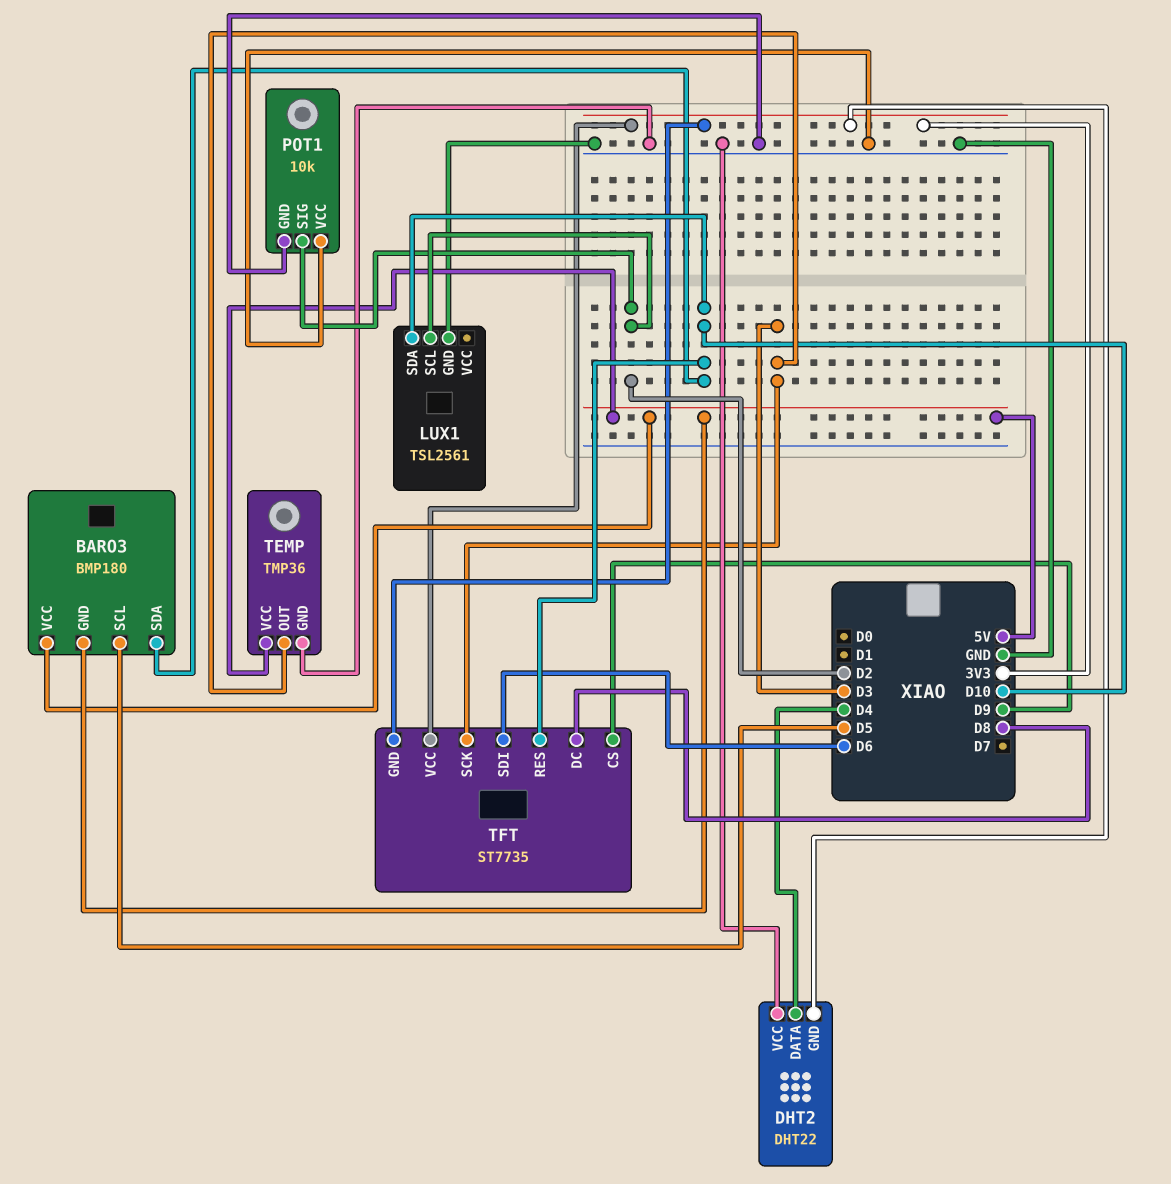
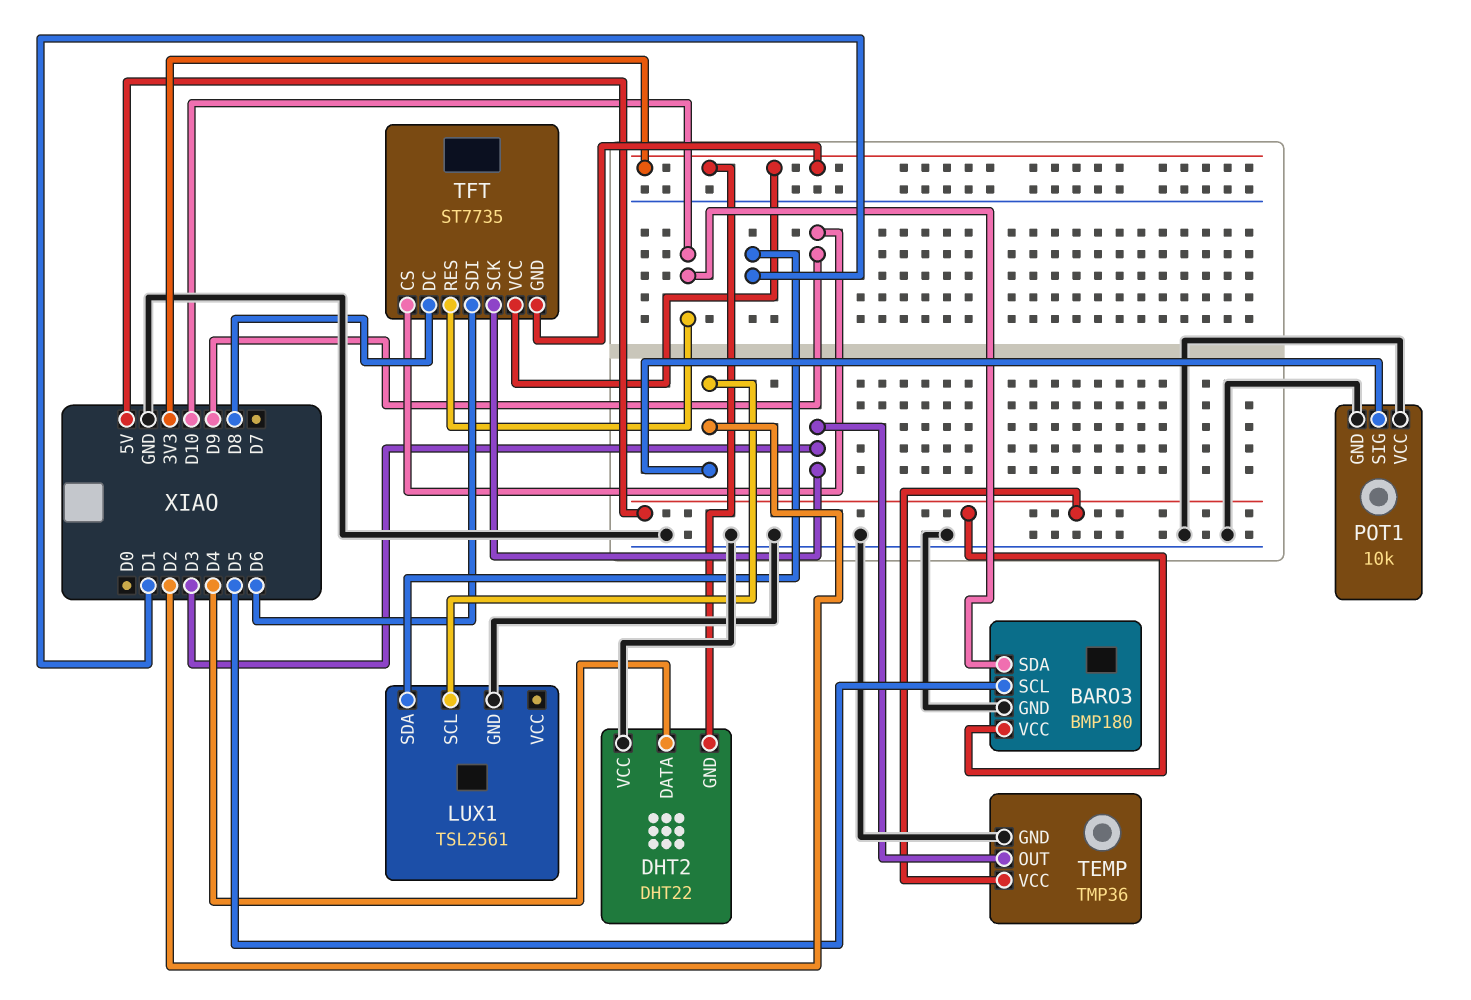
BARO3 pin GND: 5V -> GND
LUX1 pin SDA: D10 -> D1

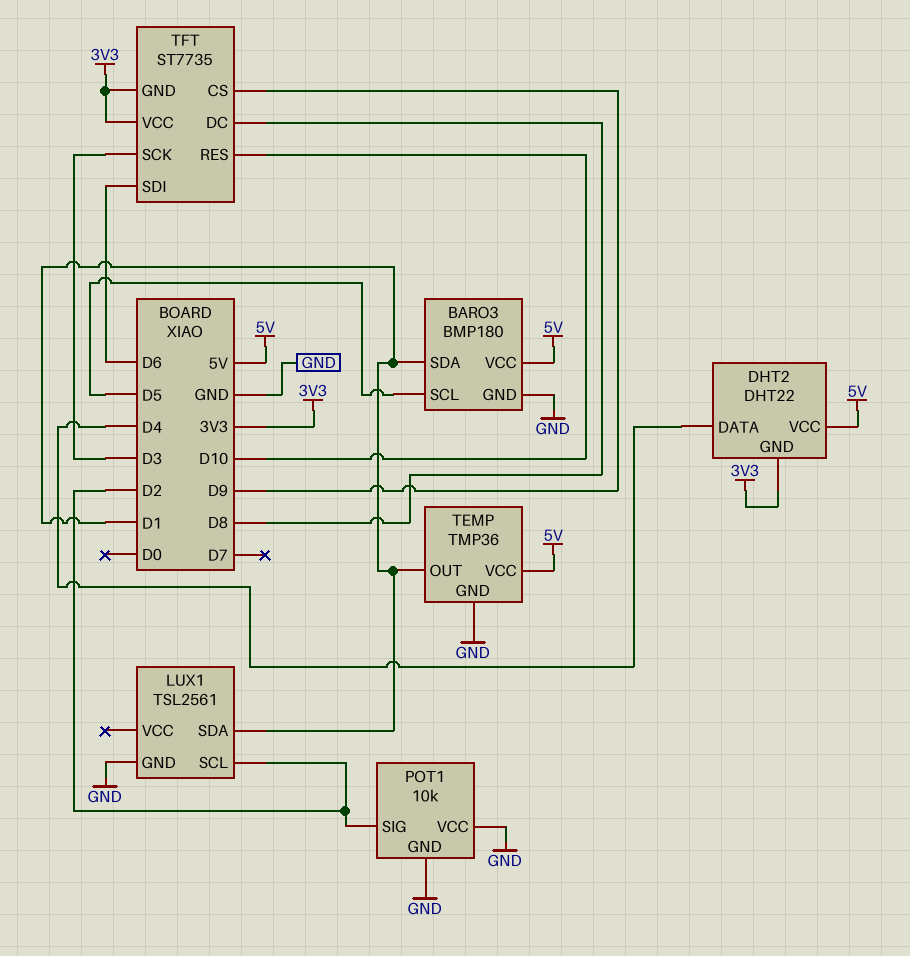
BARO3 pin SDA: D10 -> D1
DHT2 pin VCC: GND -> 5V
TEMP pin OUT: D3 -> D1

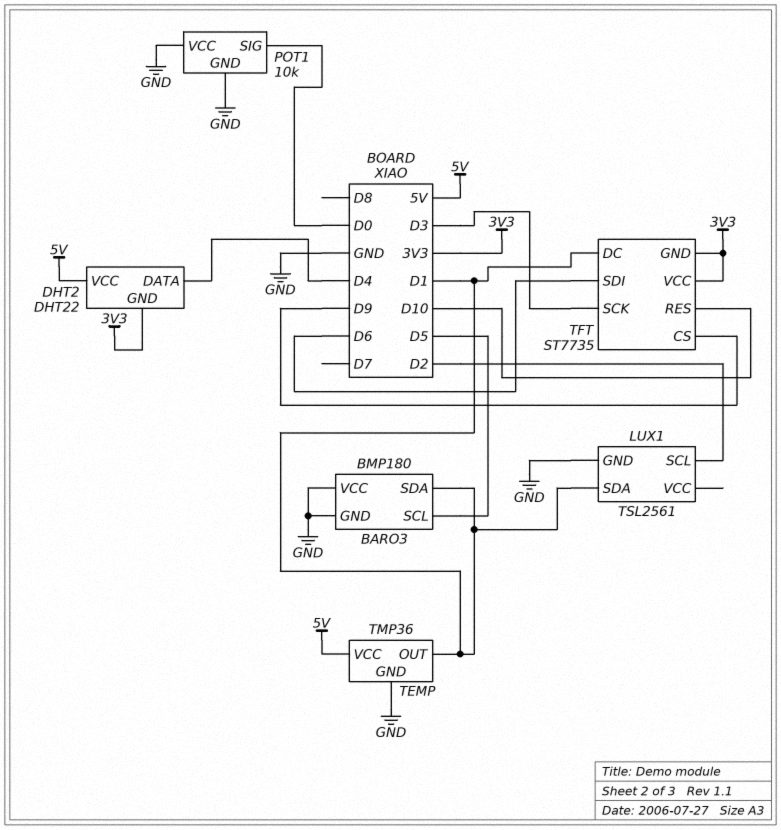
BARO3 pin VCC: 5V -> GND
POT1 pin SIG: D2 -> D0
TFT pin DC: D8 -> D1

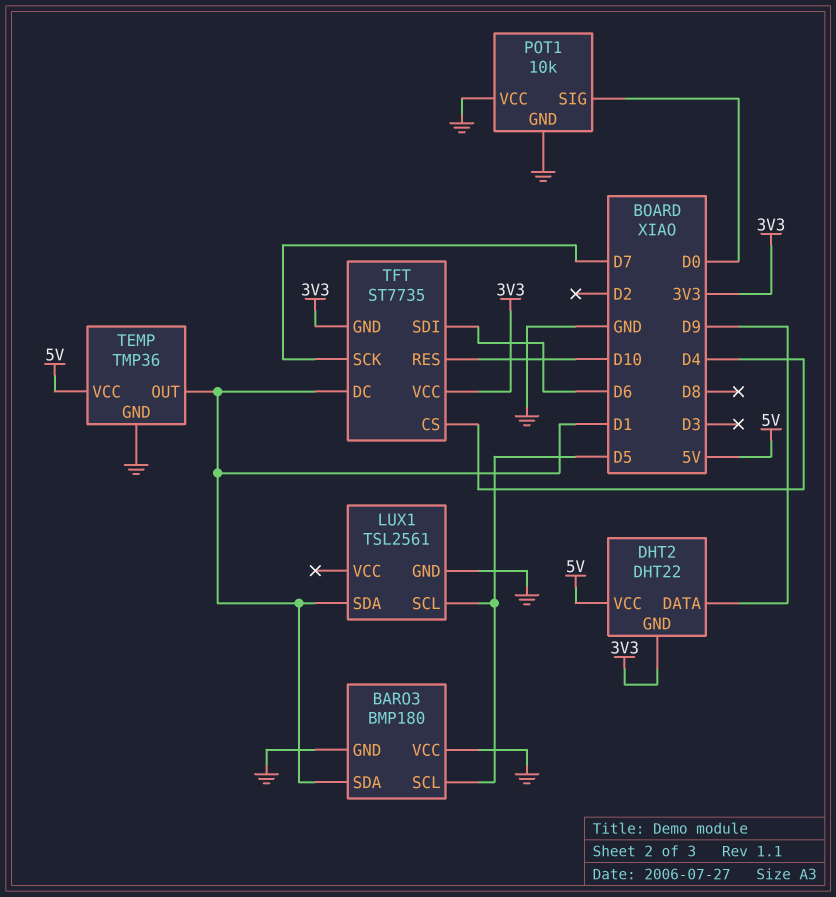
DHT2 pin DATA: D4 -> D9
LUX1 pin SCL: D2 -> D5
TFT pin CS: D9 -> D4
TFT pin SCK: D3 -> D7

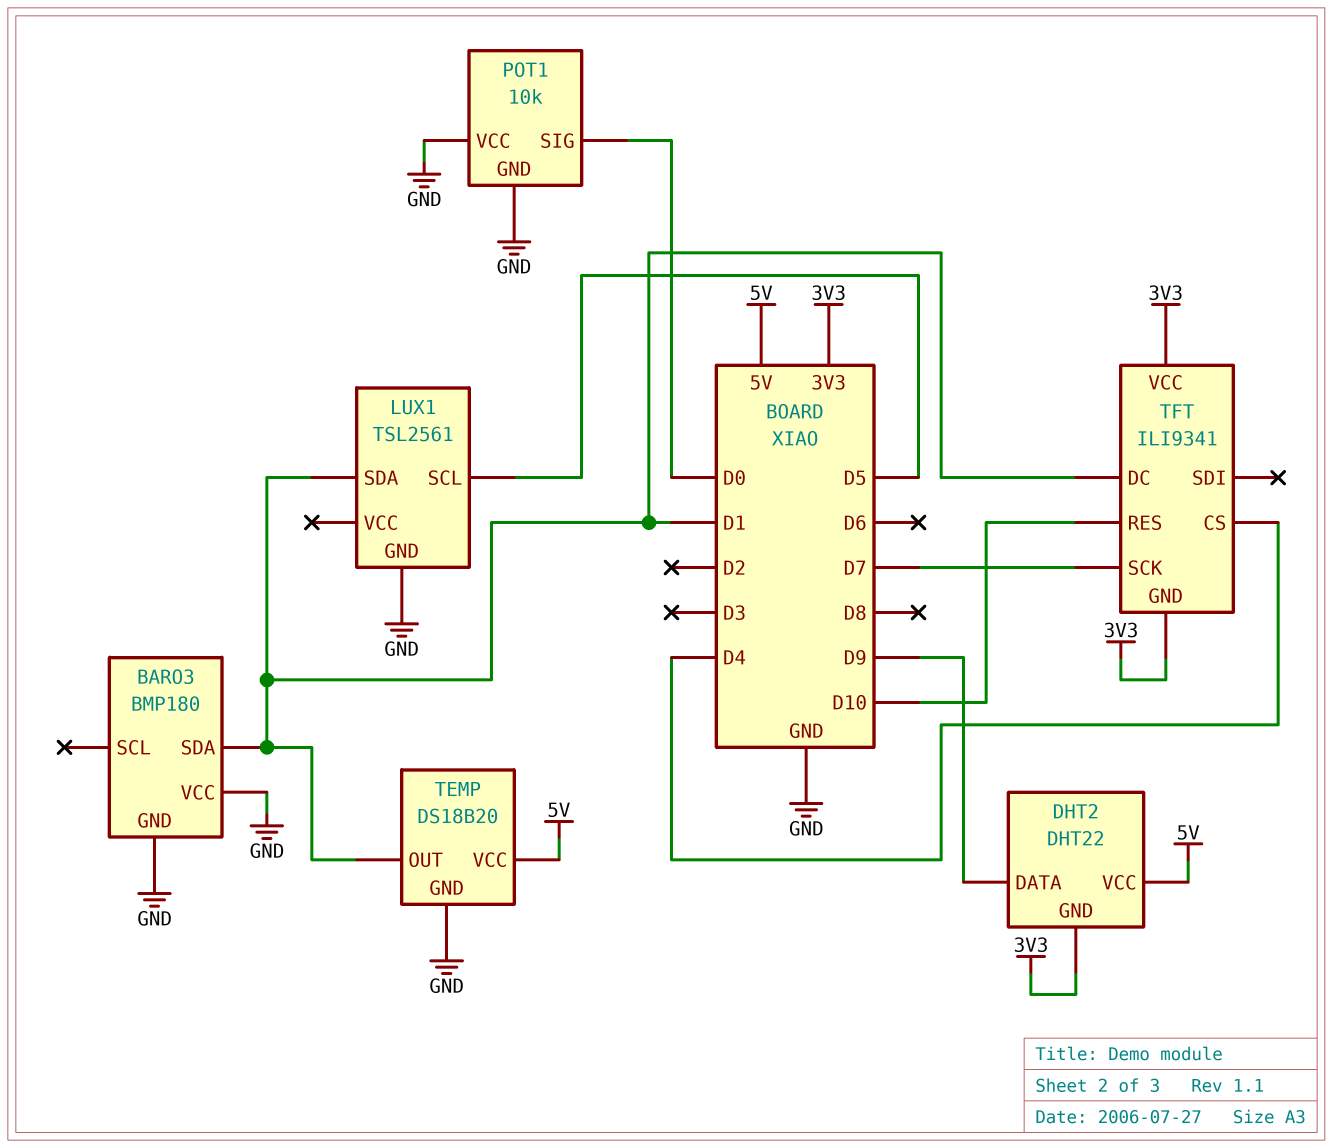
BARO3 pin SCL: D5 -> none
TEMP: TMP36 -> DS18B20
TFT: ST7735 -> ILI9341
TFT pin SDI: D6 -> none

